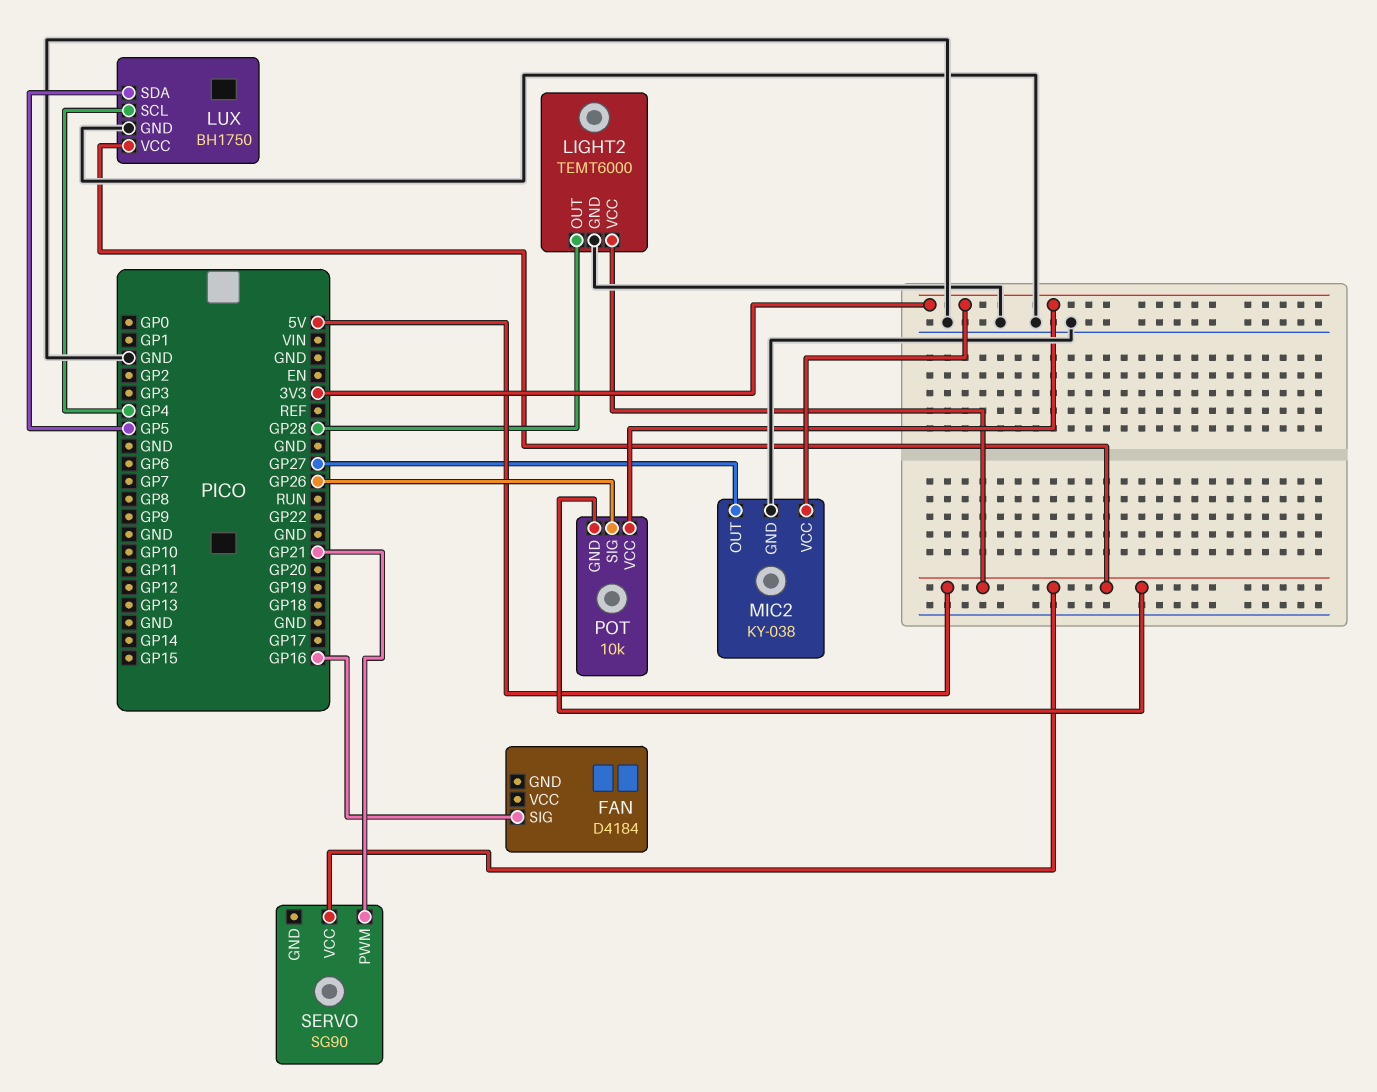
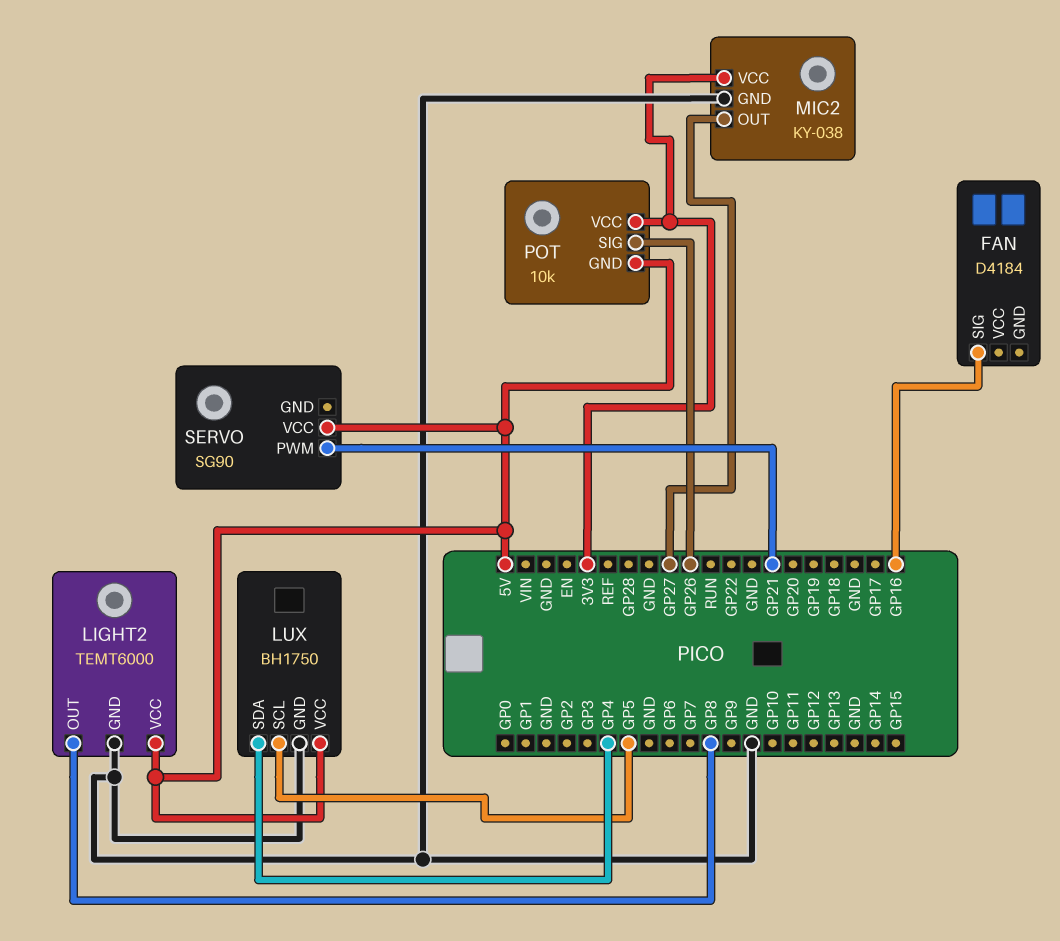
LIGHT2 pin OUT: GP28 -> GP8
LUX pin SCL: GP4 -> GP5
LUX pin SDA: GP5 -> GP4

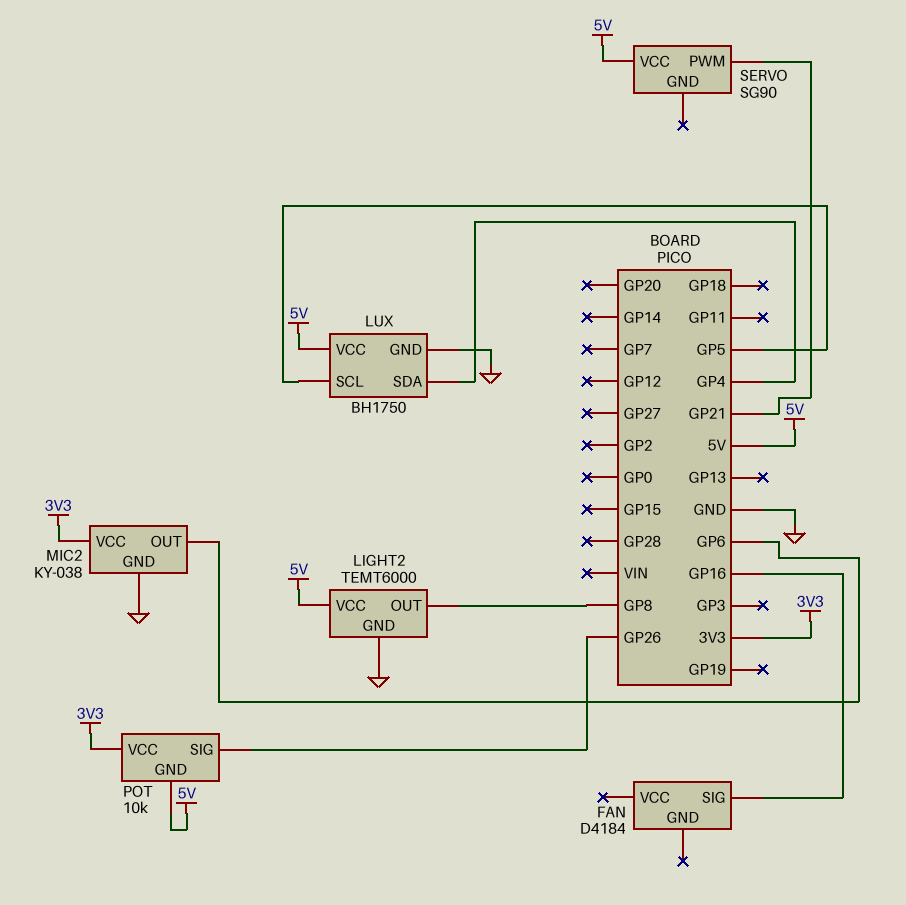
MIC2 pin OUT: GP27 -> GP6

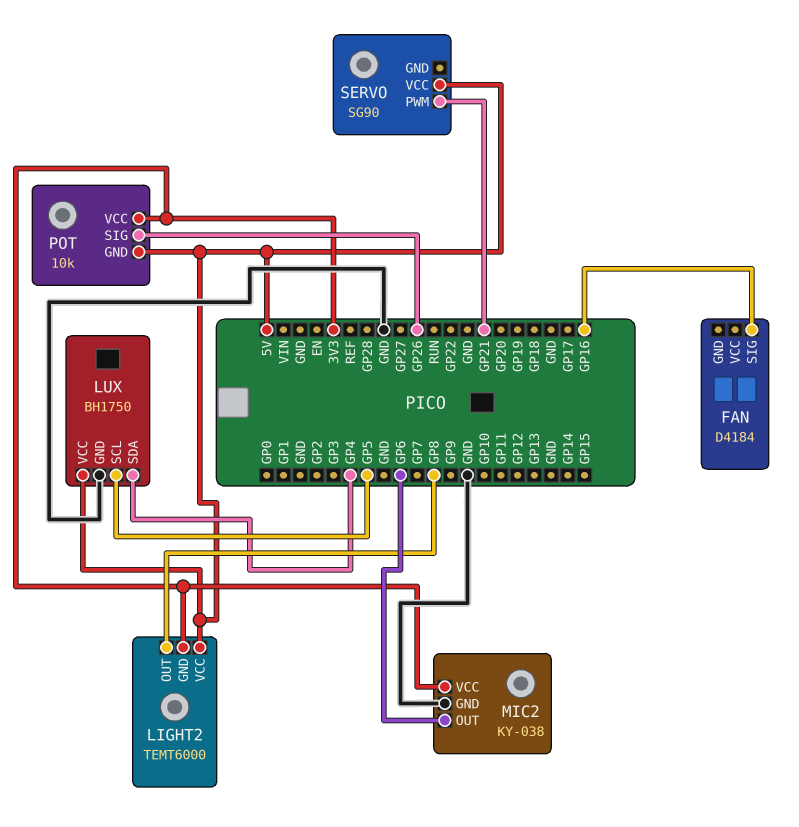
LIGHT2 pin GND: GND -> 3V3

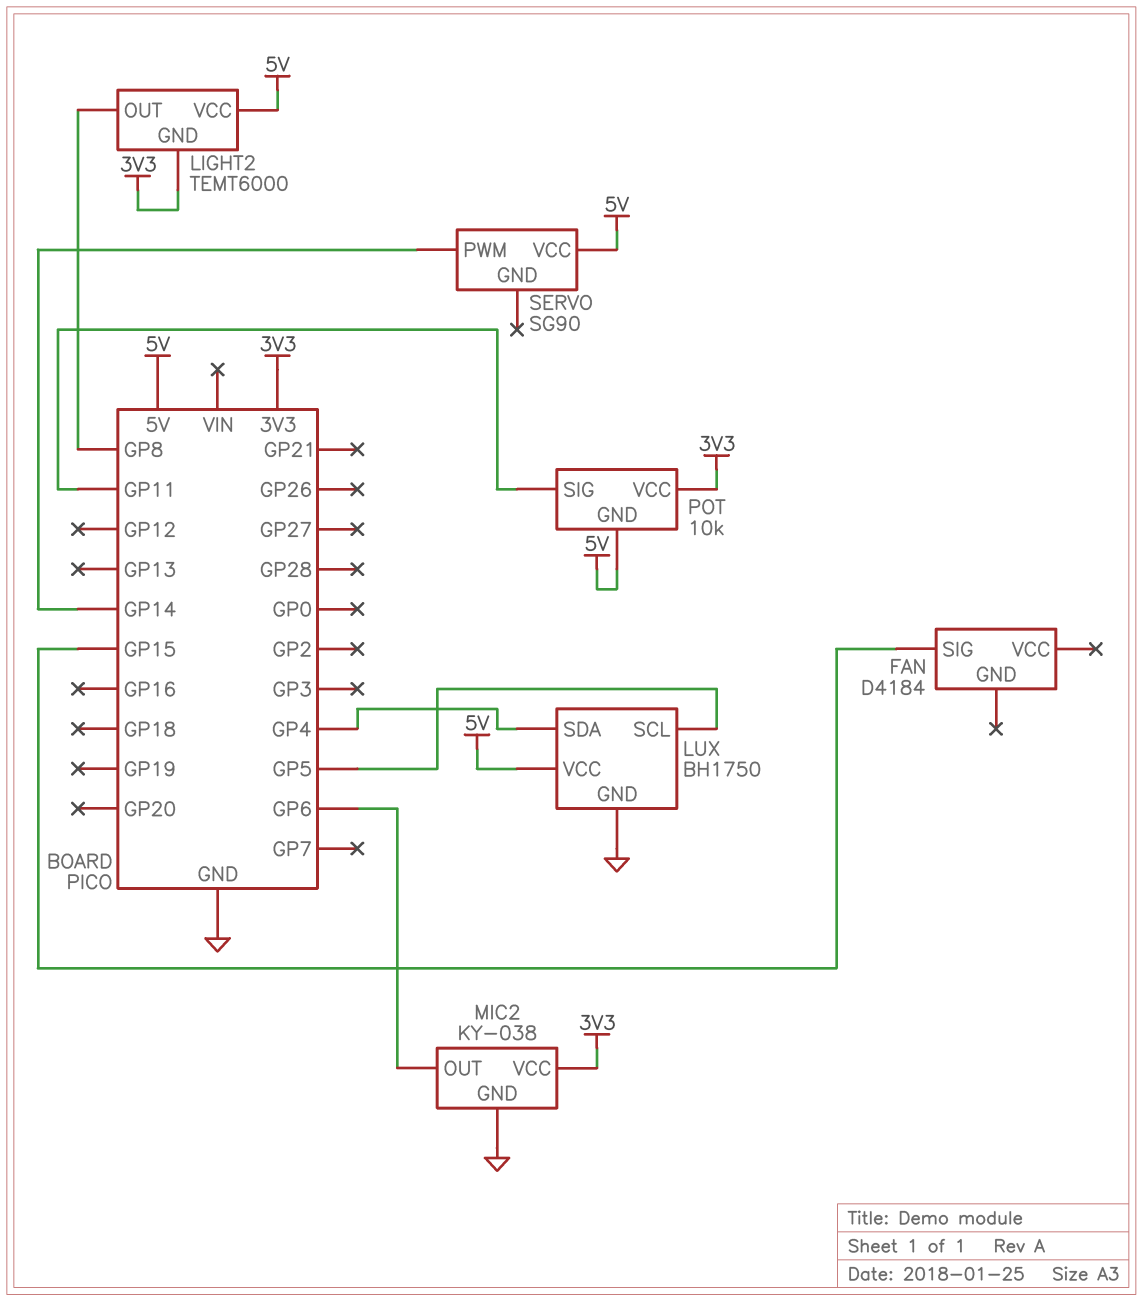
FAN pin SIG: GP16 -> GP15
POT pin SIG: GP26 -> GP11
SERVO pin PWM: GP21 -> GP14

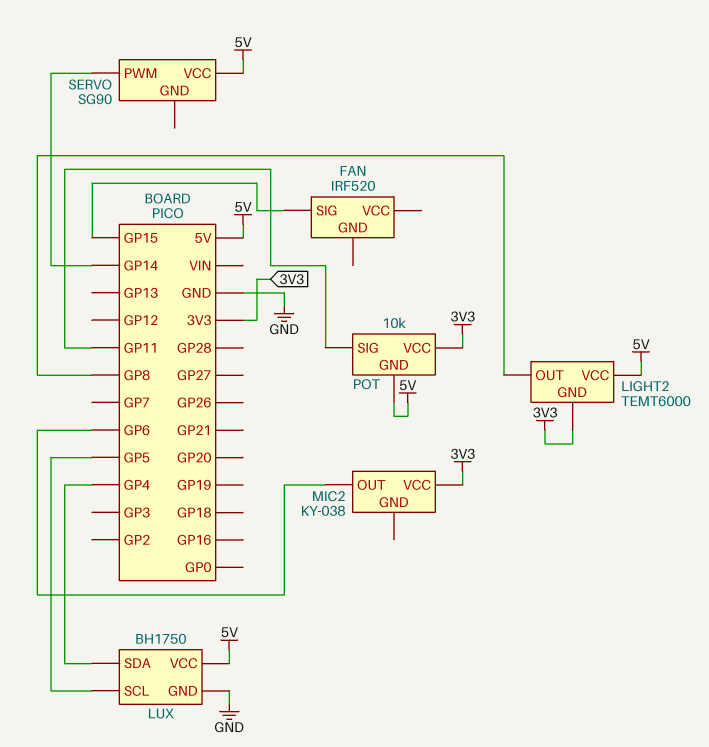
FAN: D4184 -> IRF520
MIC2 pin GND: GND -> none

